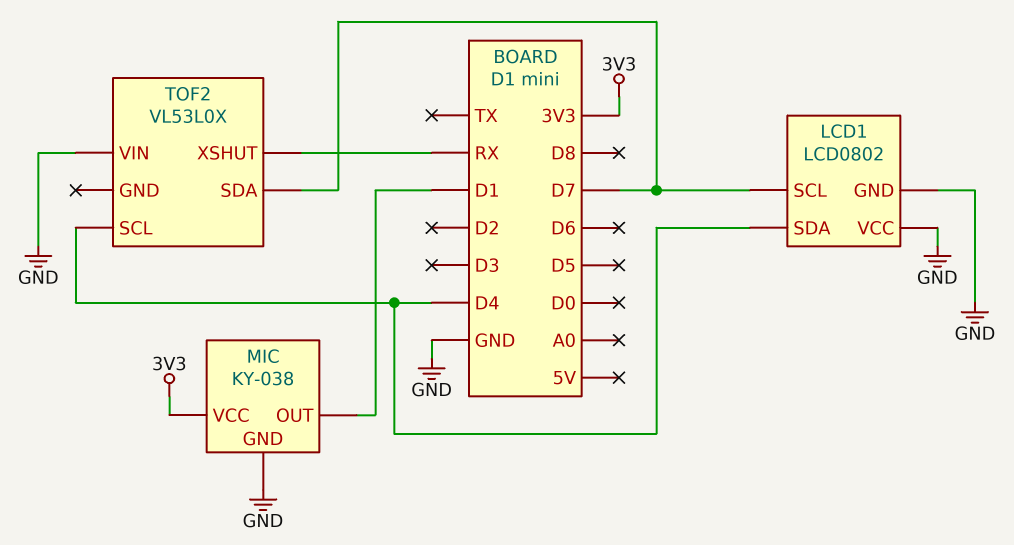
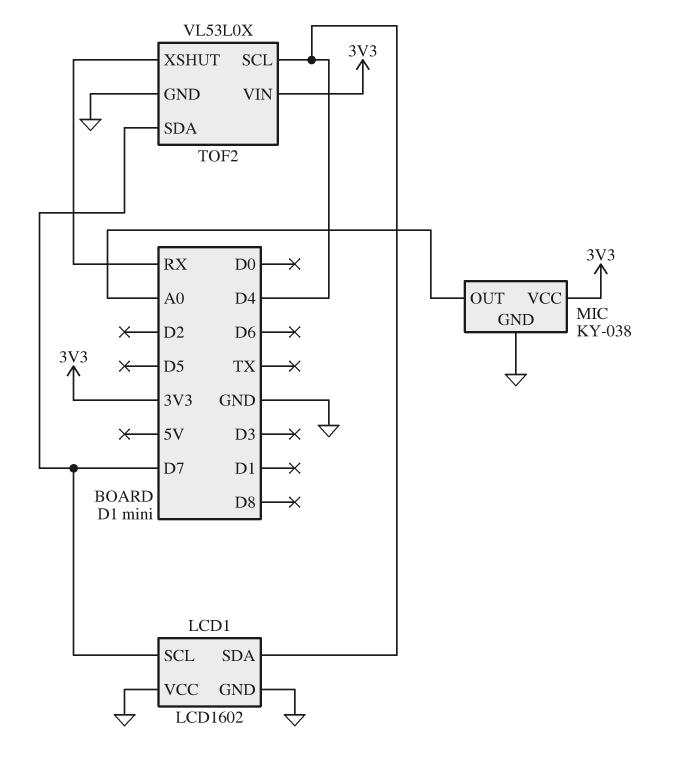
LCD1: LCD0802 -> LCD1602
MIC pin OUT: D1 -> A0
TOF2 pin GND: none -> GND
TOF2 pin VIN: GND -> 3V3

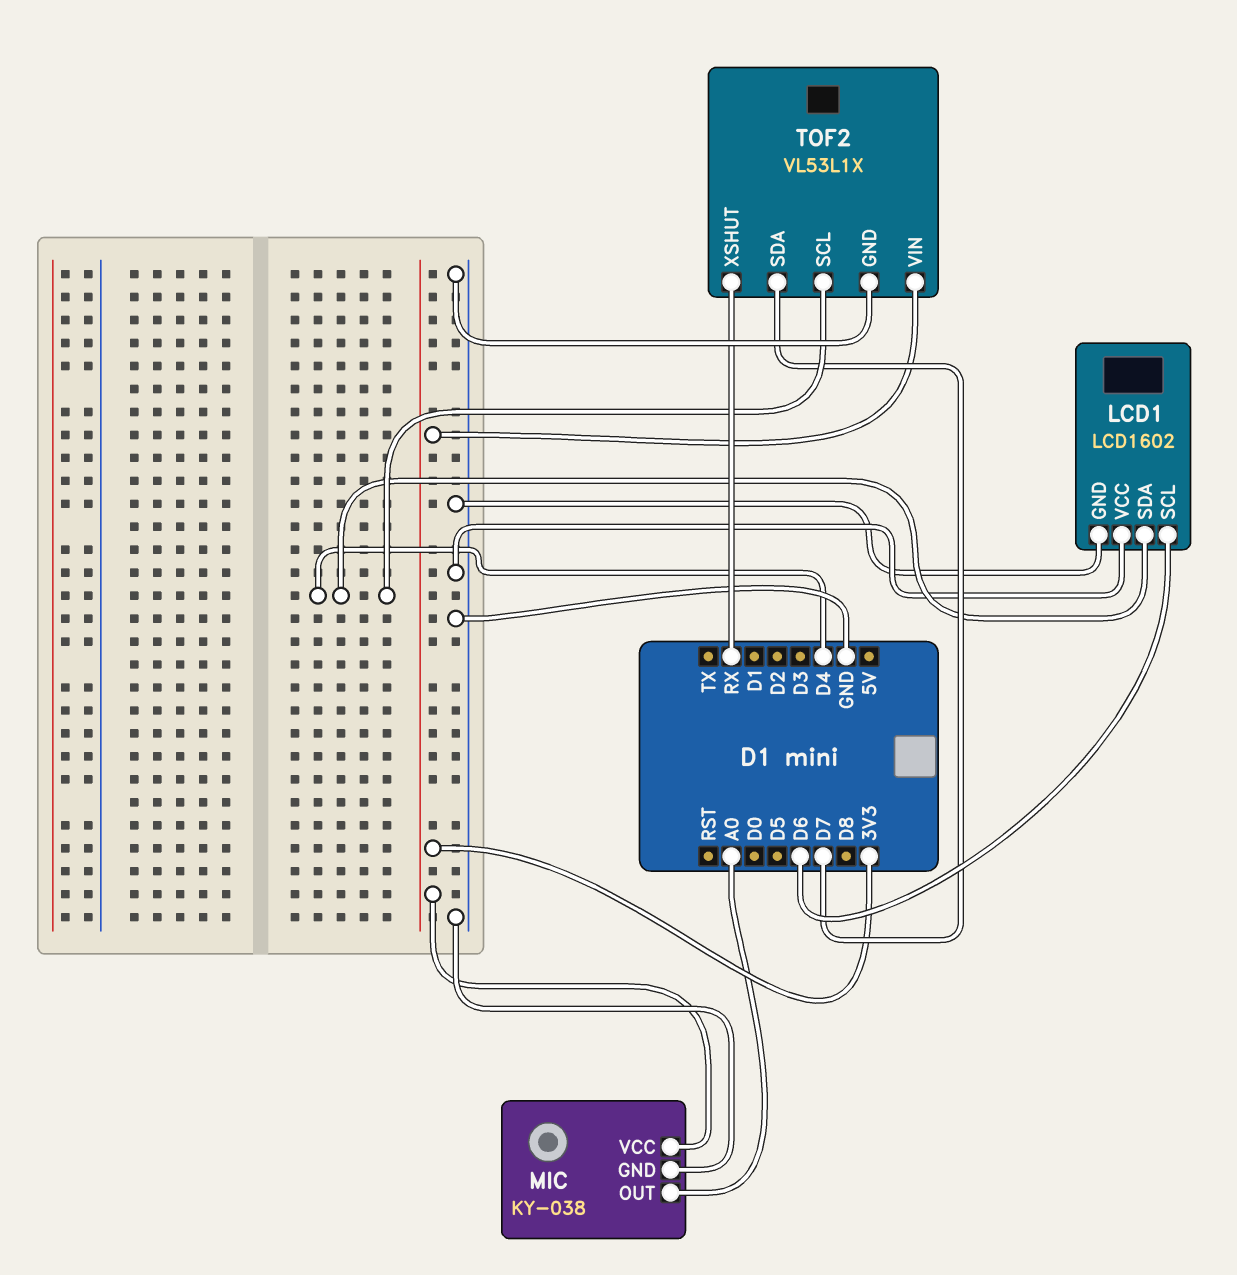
LCD1 pin SCL: D7 -> D6
TOF2: VL53L0X -> VL53L1X

